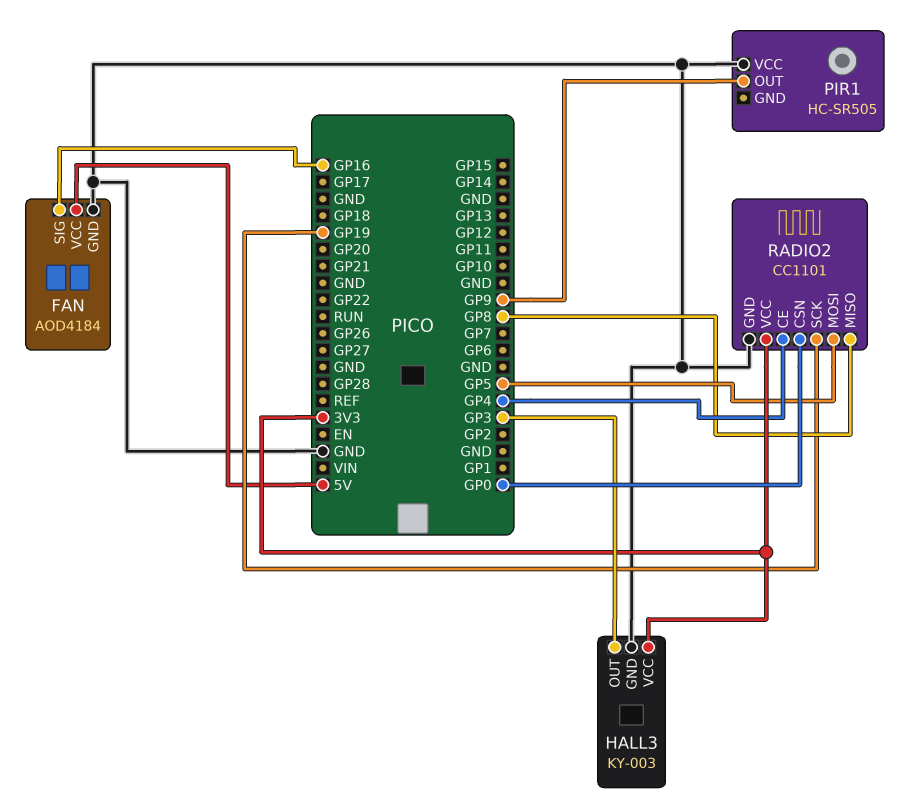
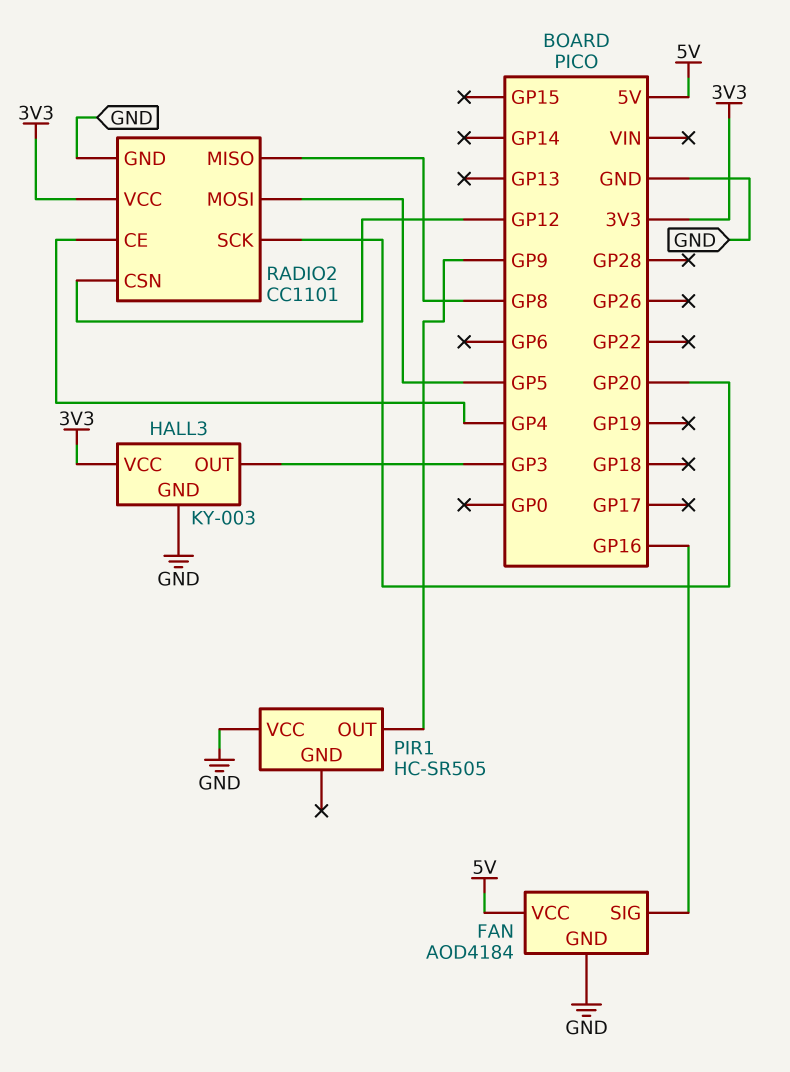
RADIO2 pin CSN: GP0 -> GP12
RADIO2 pin SCK: GP19 -> GP20

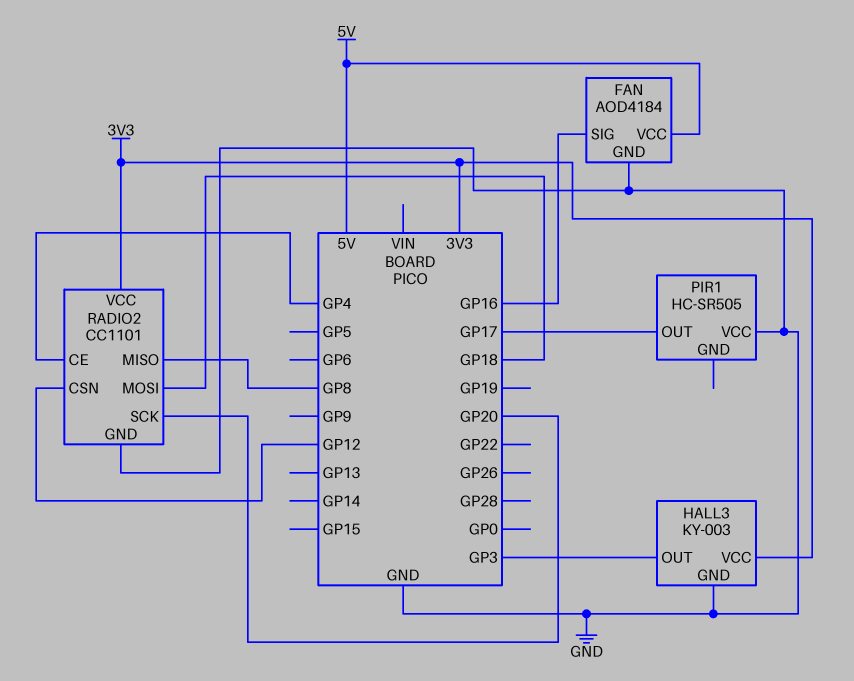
PIR1 pin OUT: GP9 -> GP17
RADIO2 pin MOSI: GP5 -> GP18

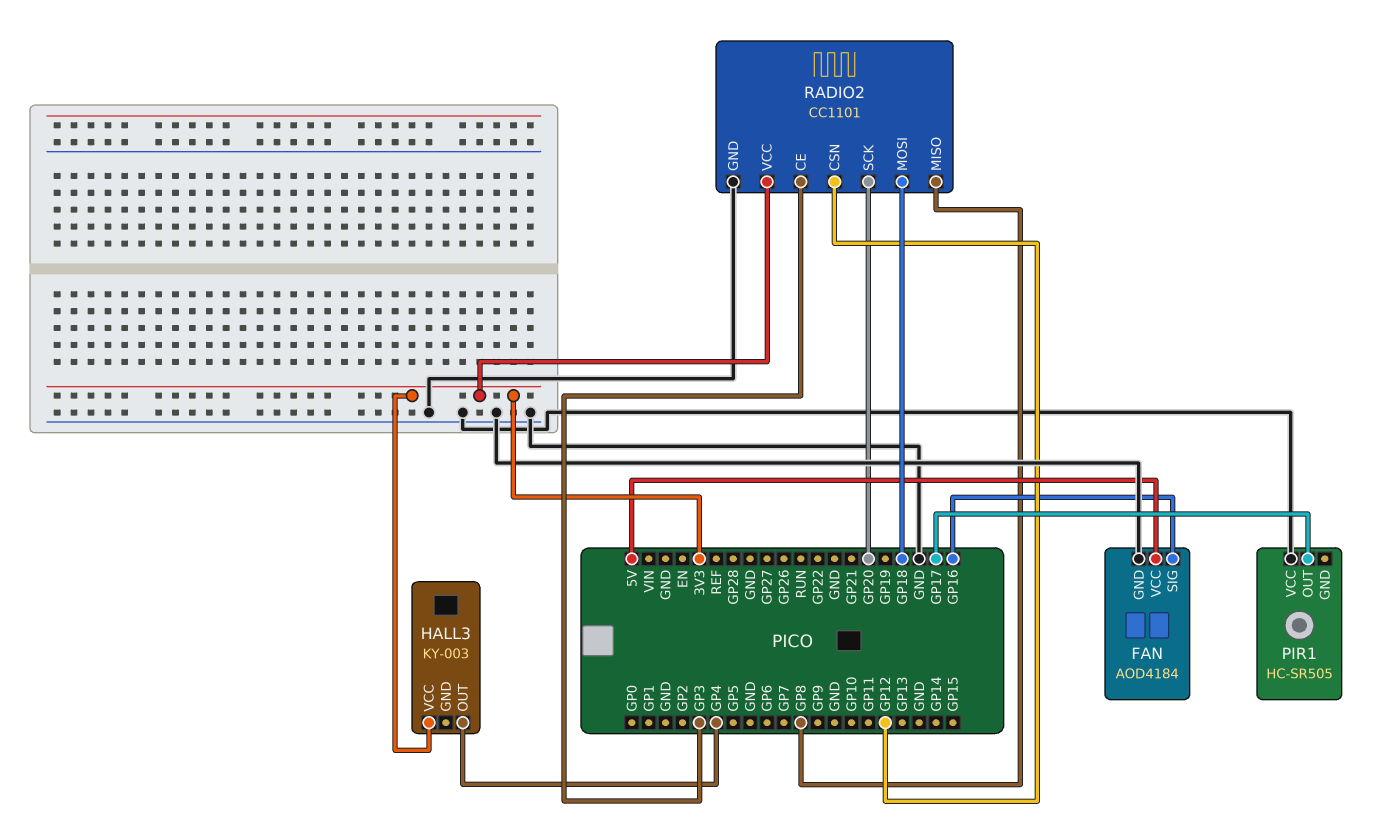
HALL3 pin GND: GND -> none
HALL3 pin OUT: GP3 -> GP4
RADIO2 pin CE: GP4 -> GP3

